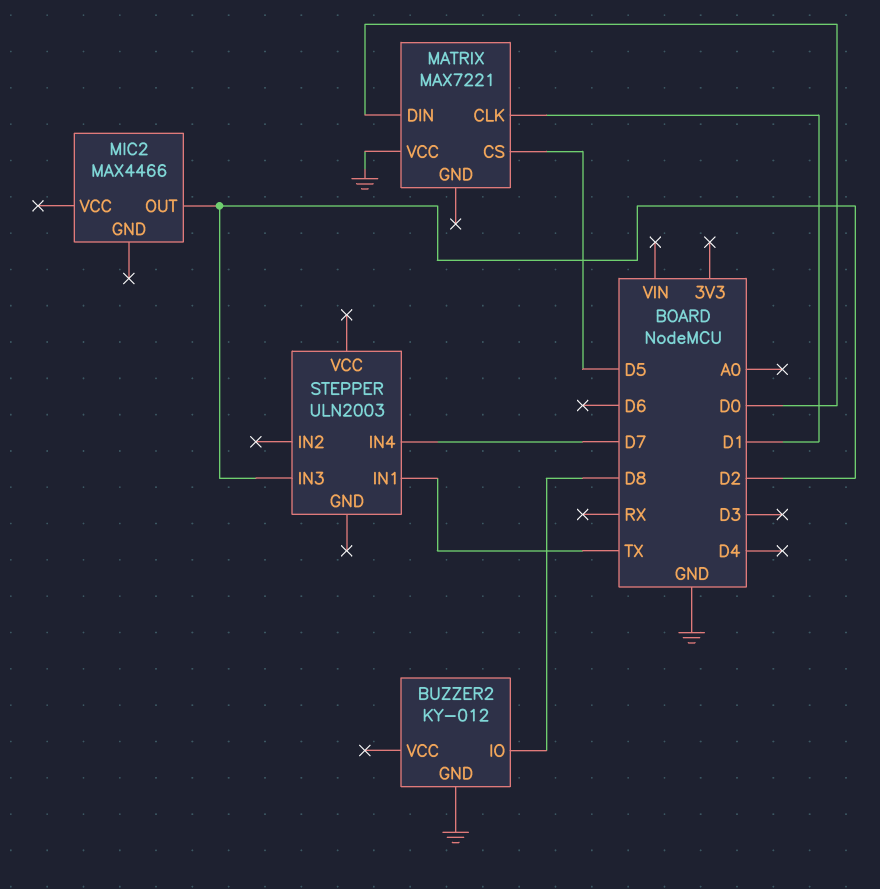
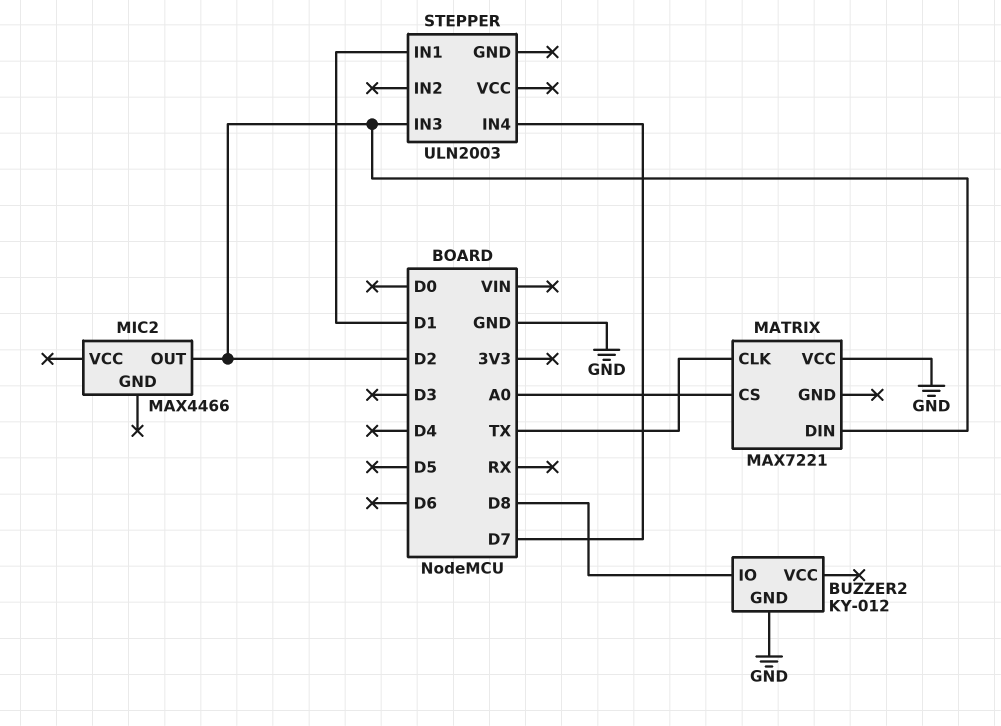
MATRIX pin CLK: D1 -> TX
MATRIX pin CS: D5 -> A0
MATRIX pin DIN: D0 -> D2
STEPPER pin IN1: TX -> D1

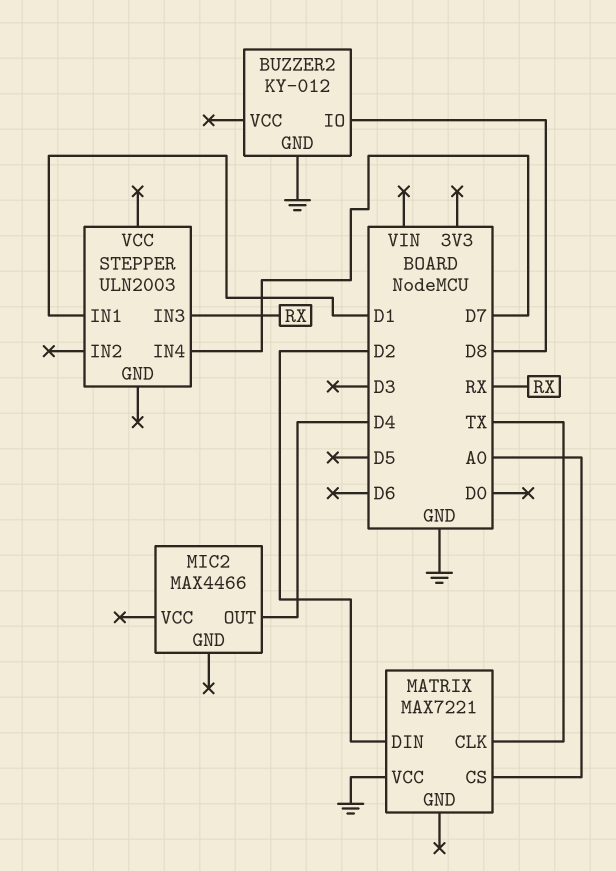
MIC2 pin OUT: D2 -> D4
STEPPER pin IN3: D2 -> RX

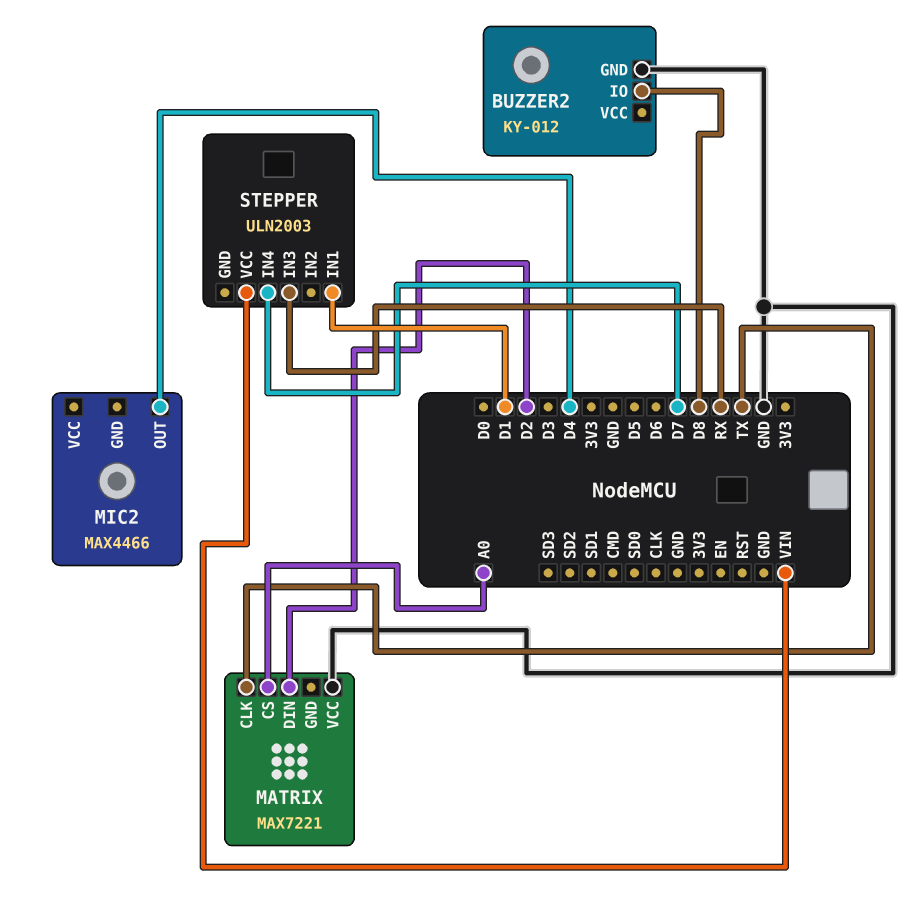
STEPPER pin VCC: none -> VIN

